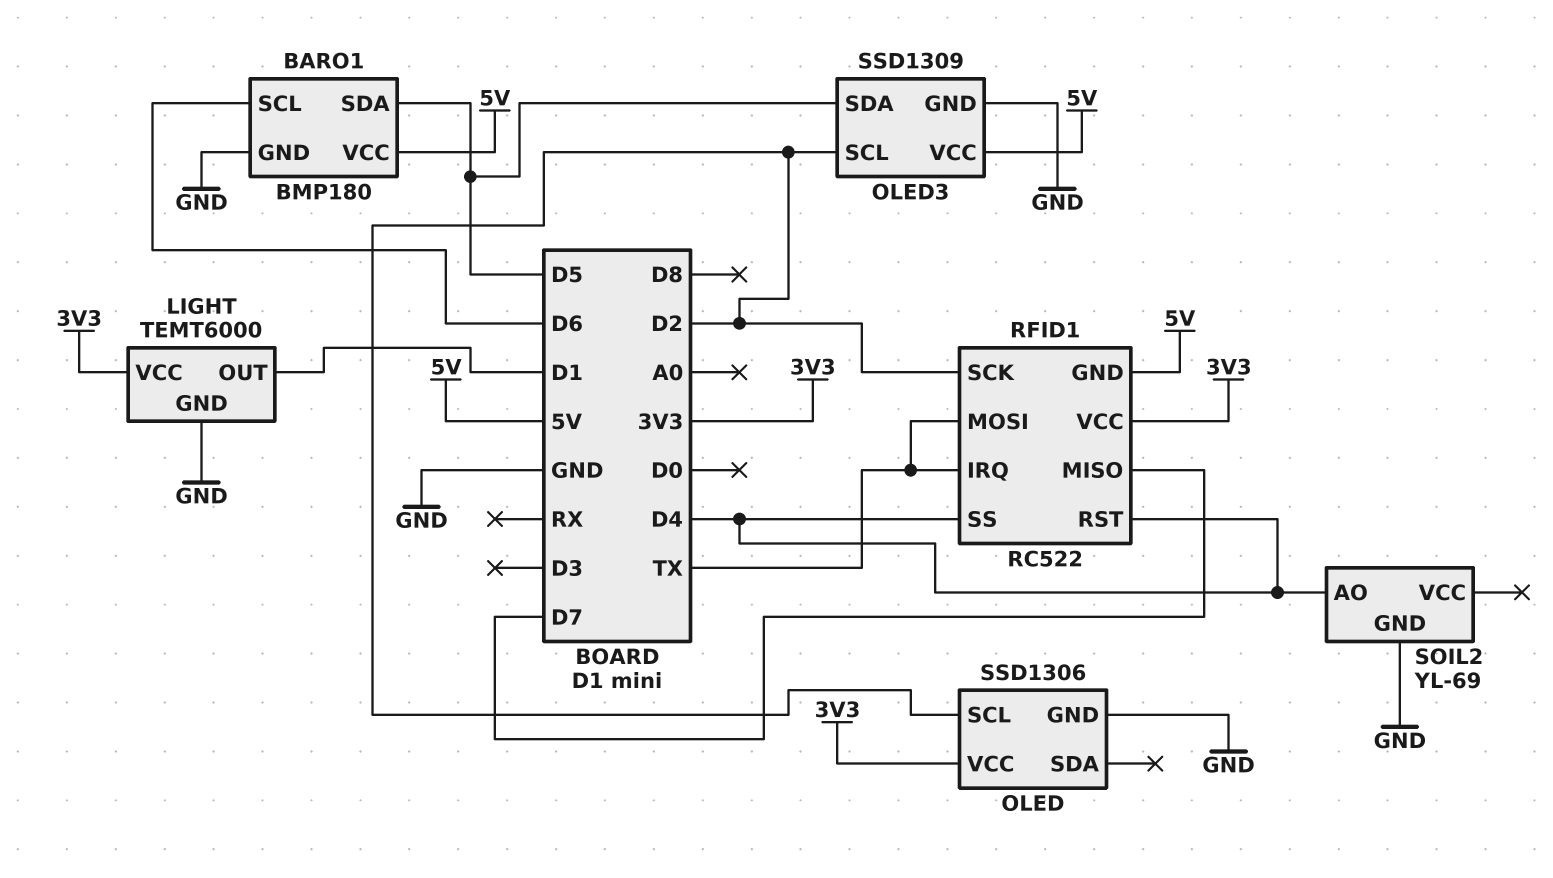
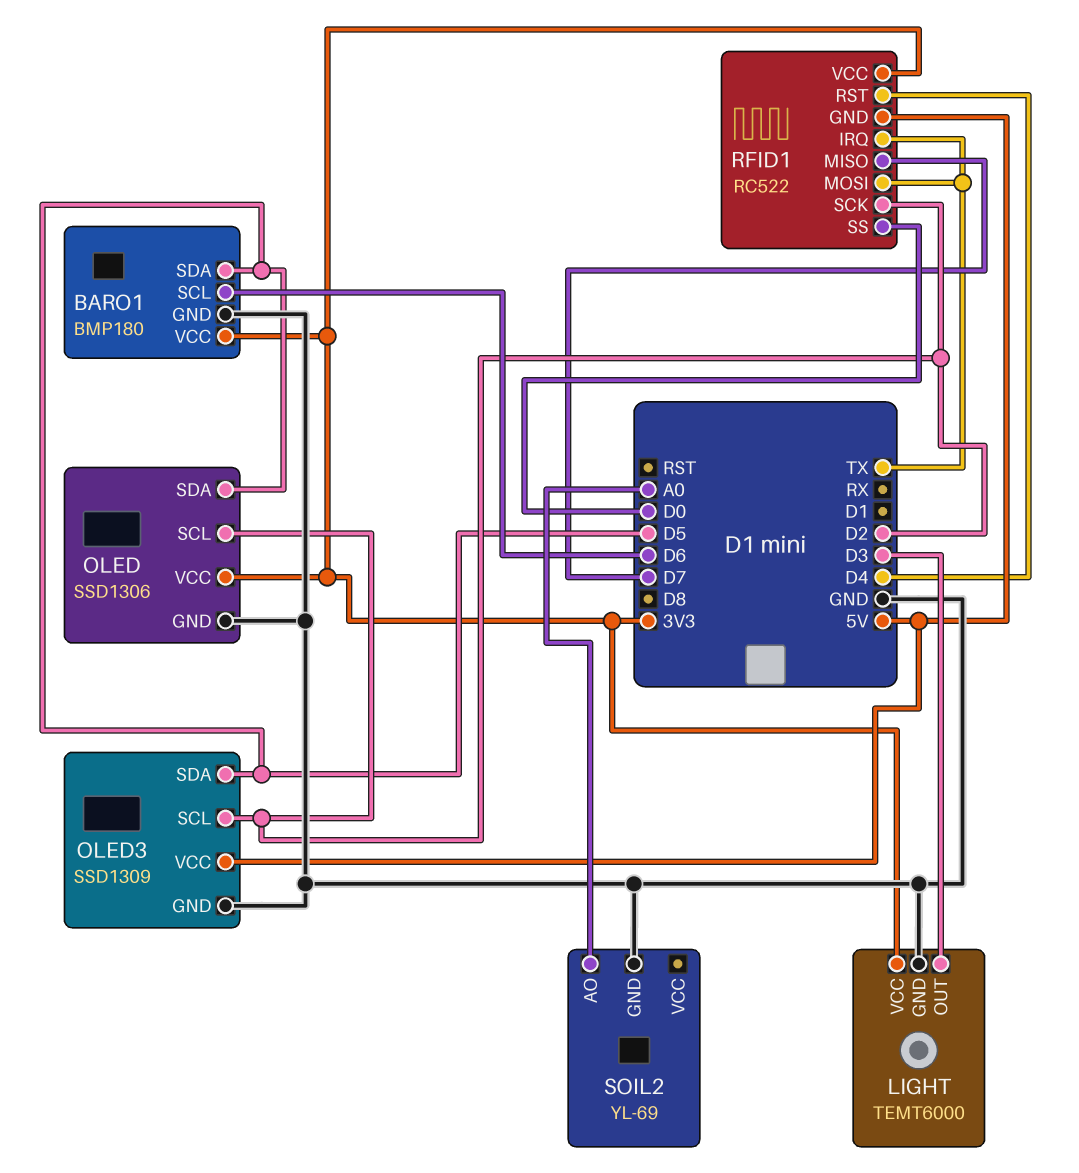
BARO1 pin VCC: 5V -> 3V3
LIGHT pin OUT: D1 -> D3
OLED pin SDA: none -> D5
RFID1 pin SS: D4 -> D0
SOIL2 pin AO: D4 -> A0

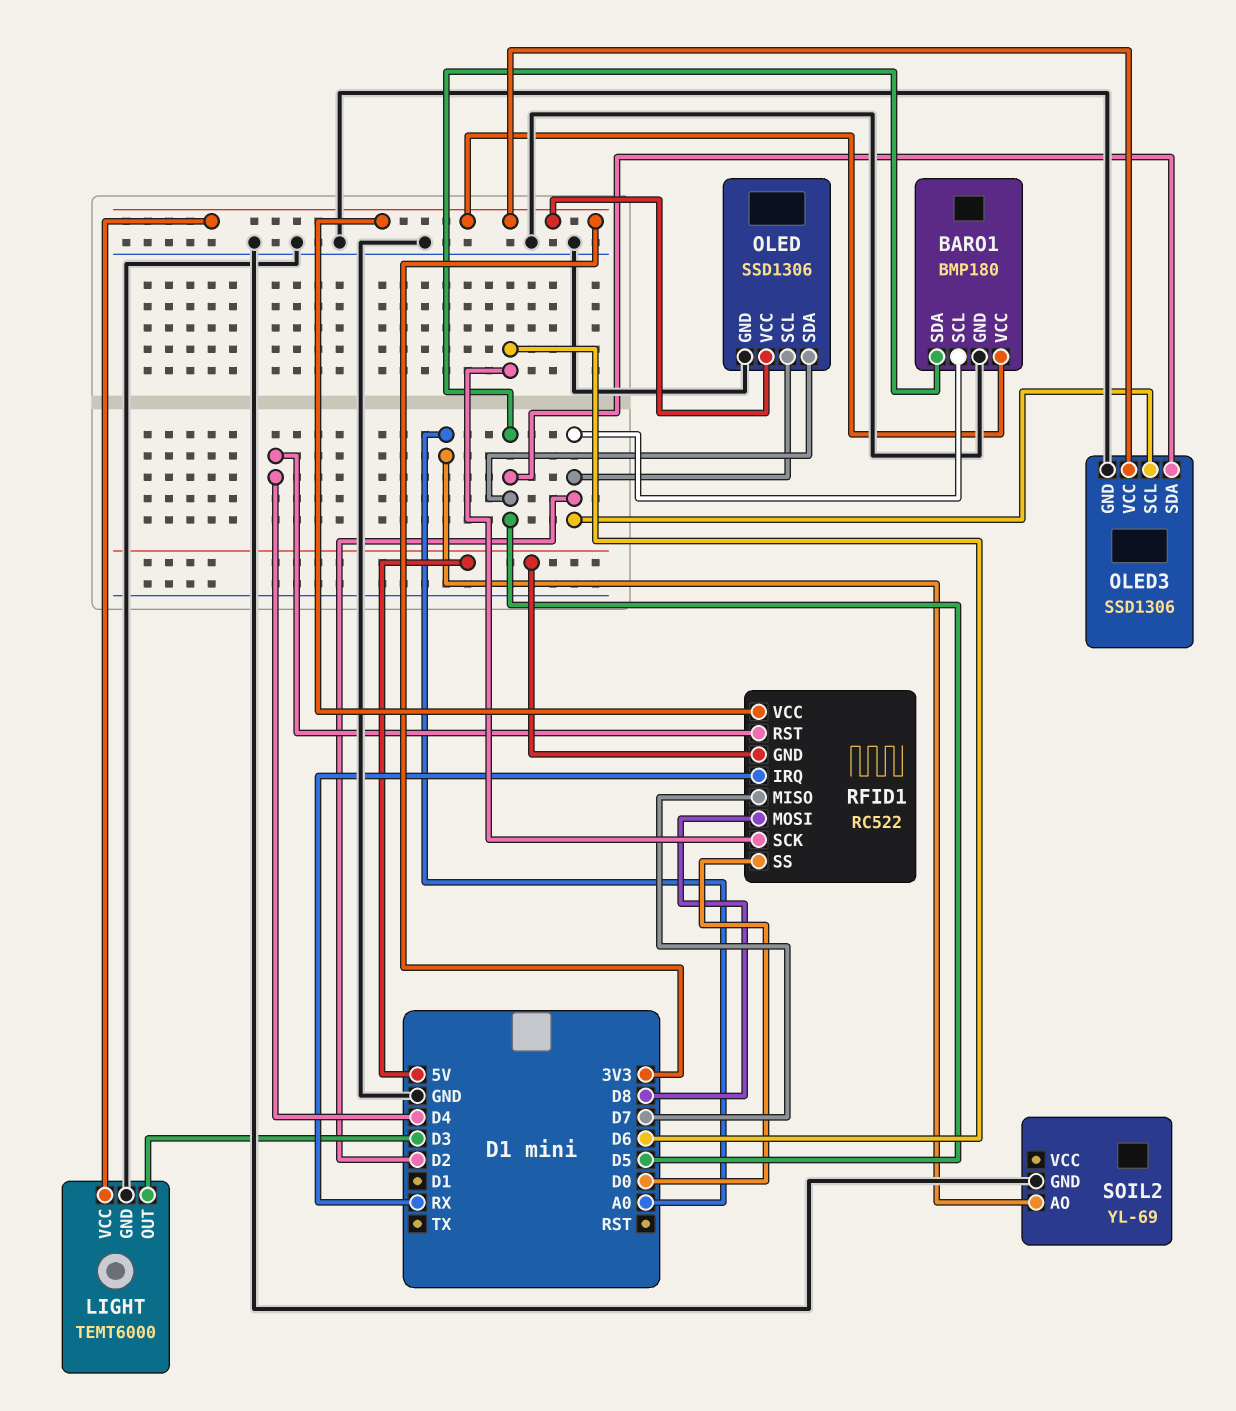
BARO1 pin SCL: D6 -> D2
OLED3: SSD1309 -> SSD1306
OLED3 pin VCC: 5V -> 3V3
RFID1 pin IRQ: TX -> RX
RFID1 pin MOSI: TX -> D8
RFID1 pin SCK: D2 -> D6

